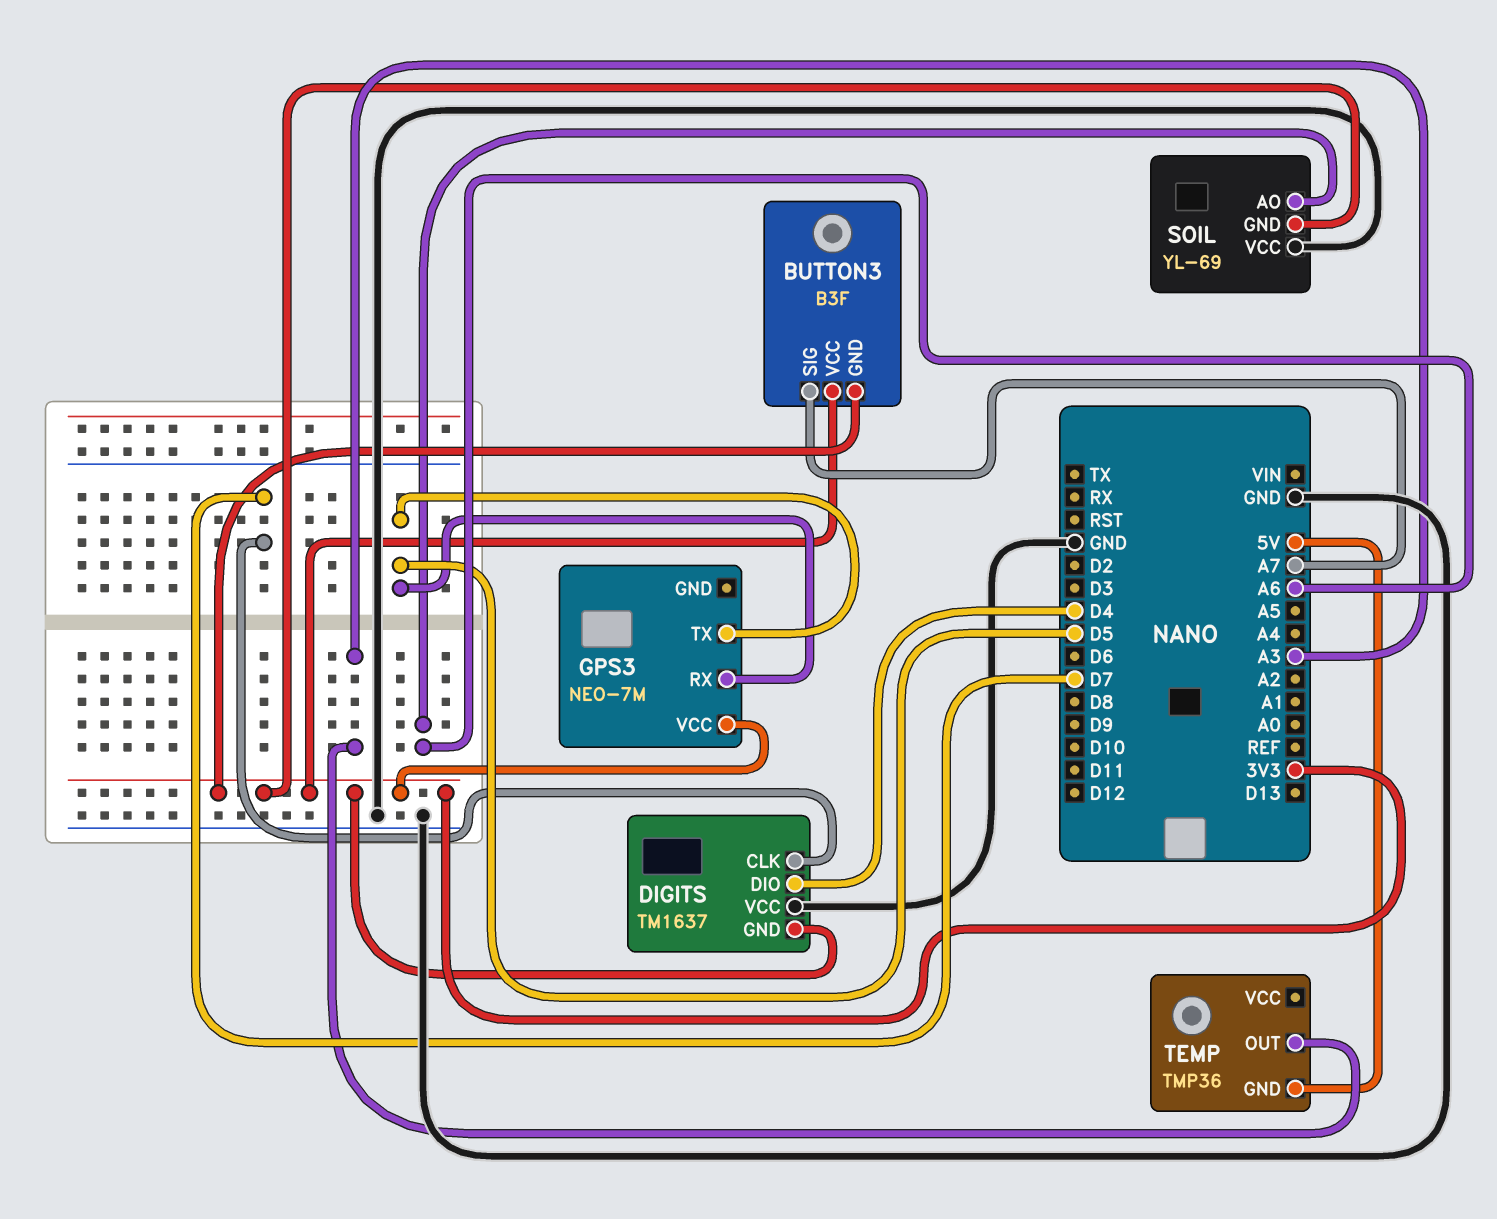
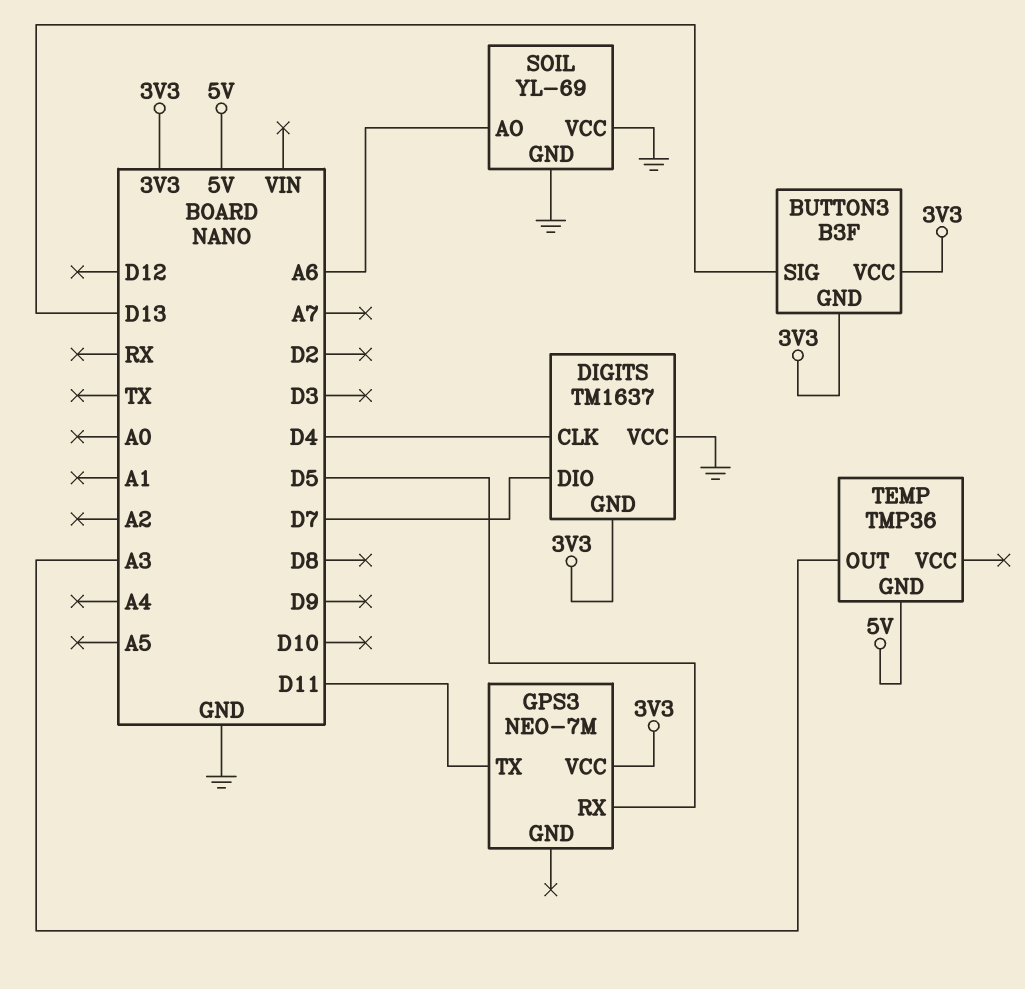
BUTTON3 pin SIG: A7 -> D13
DIGITS pin CLK: D7 -> D4
DIGITS pin DIO: D4 -> D7
GPS3 pin TX: D5 -> D11
SOIL pin GND: 3V3 -> GND

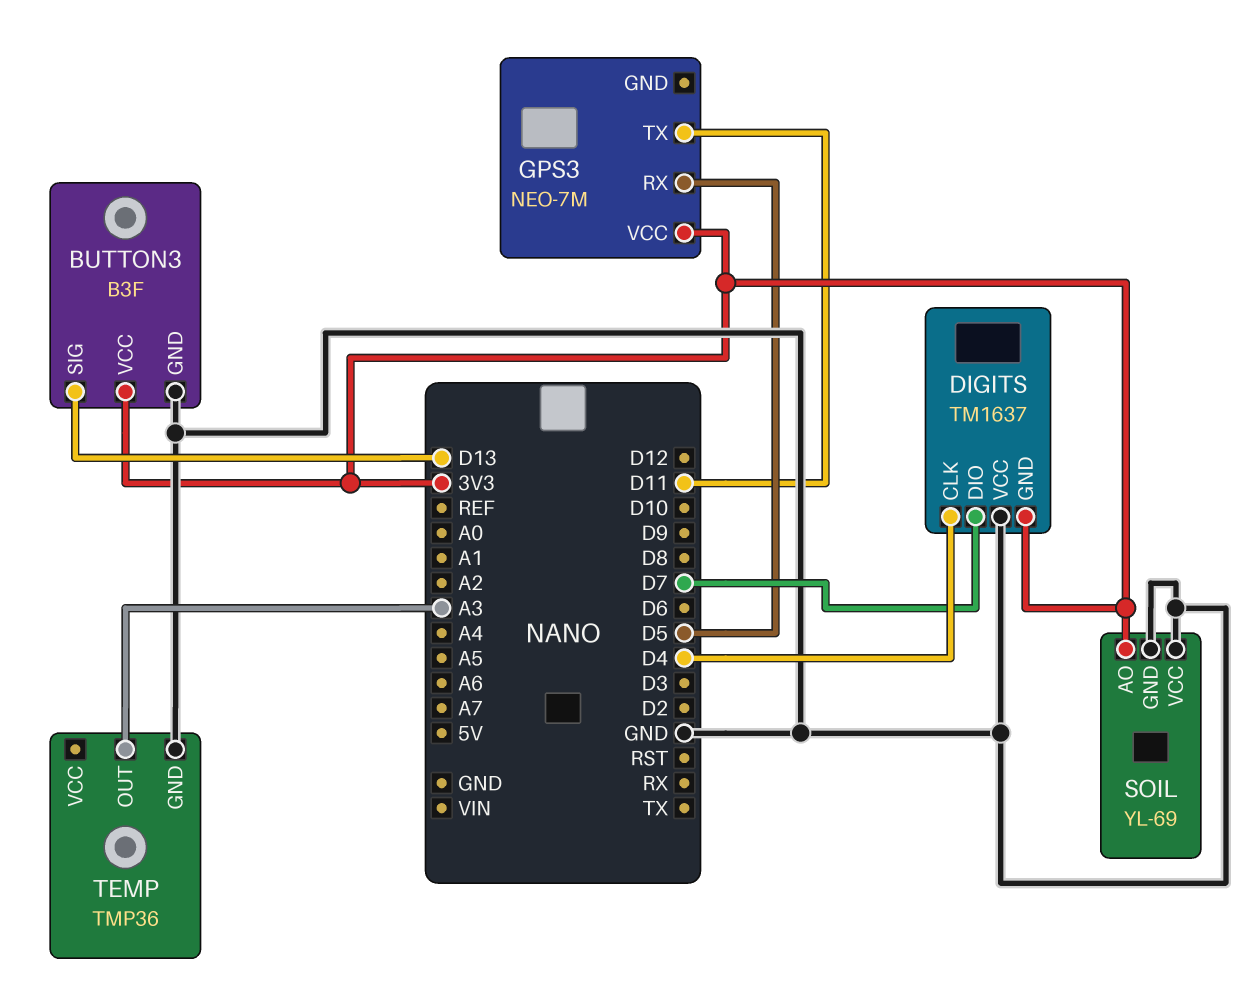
BUTTON3 pin GND: 3V3 -> GND
SOIL pin AO: A6 -> 3V3
TEMP pin GND: 5V -> GND

